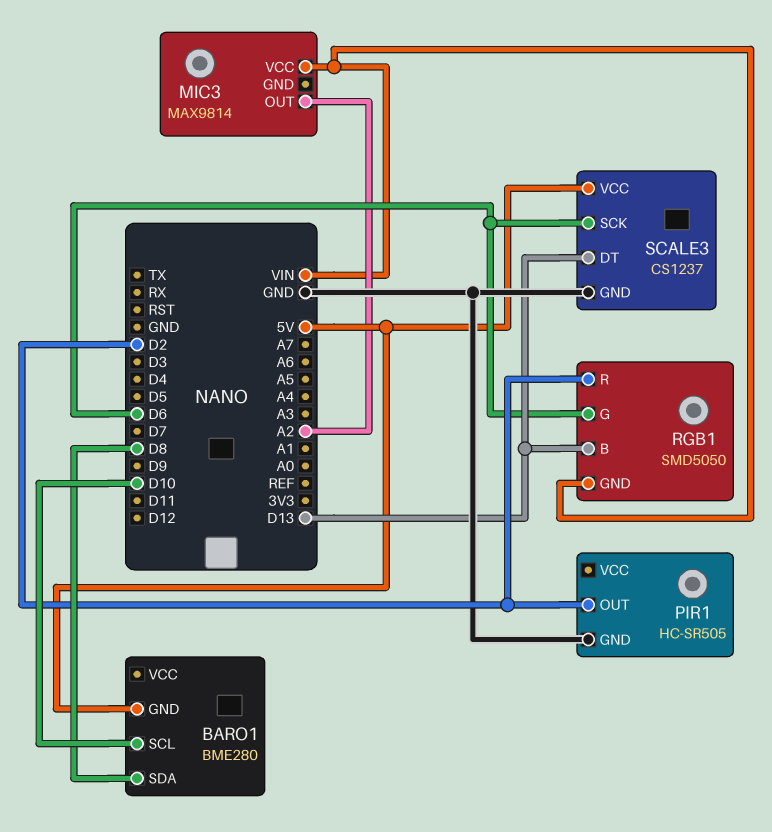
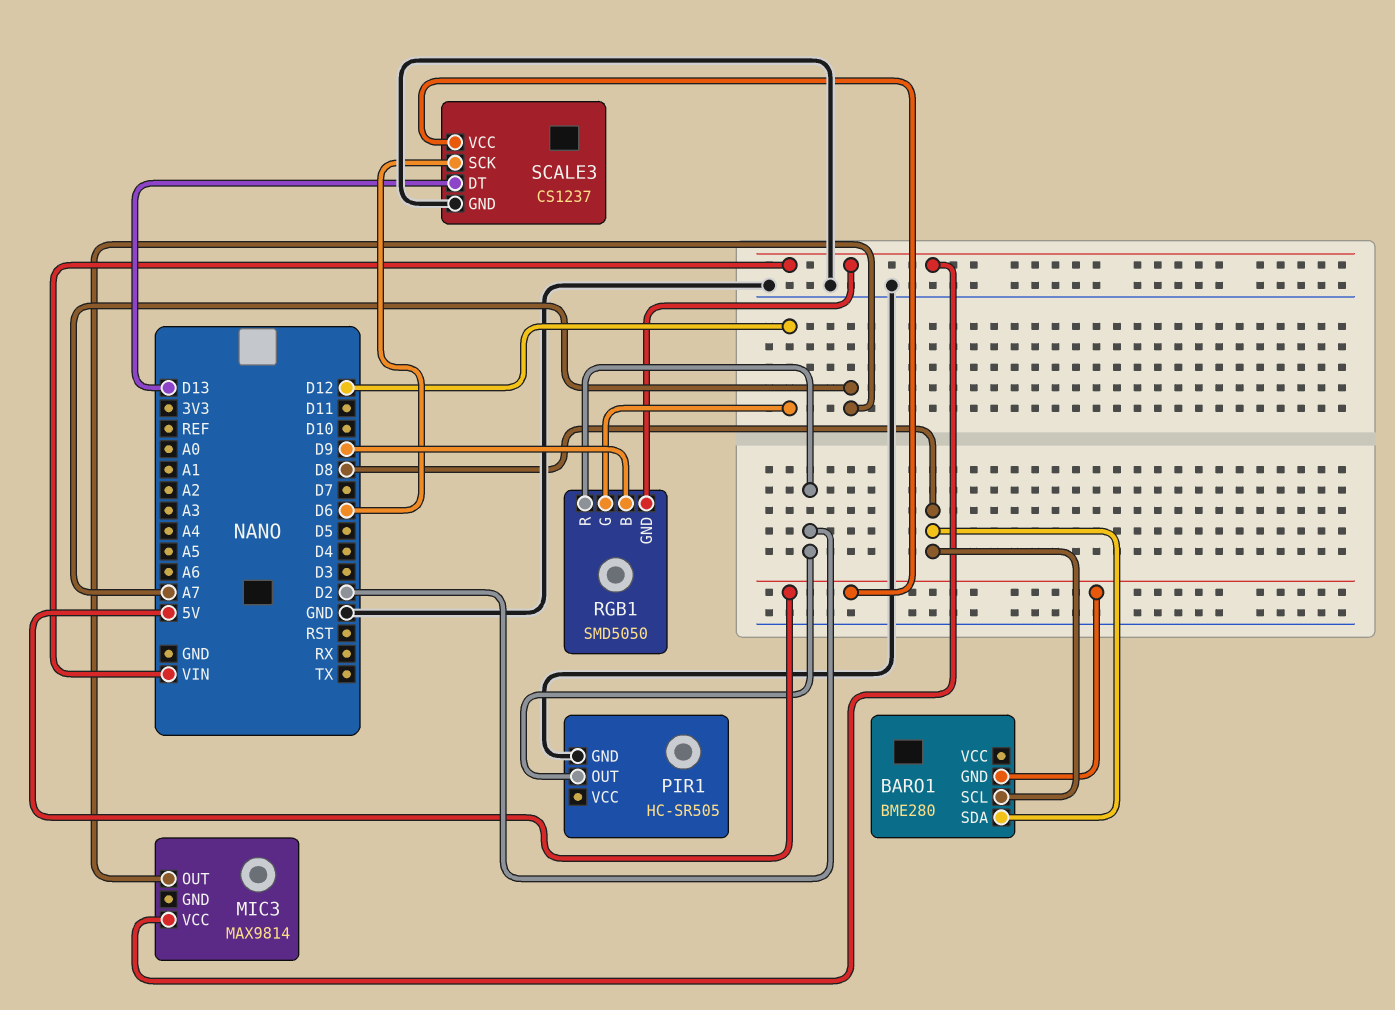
BARO1 pin SCL: D10 -> D8
MIC3 pin OUT: A2 -> A7
RGB1 pin B: D13 -> D9
RGB1 pin G: D6 -> D12

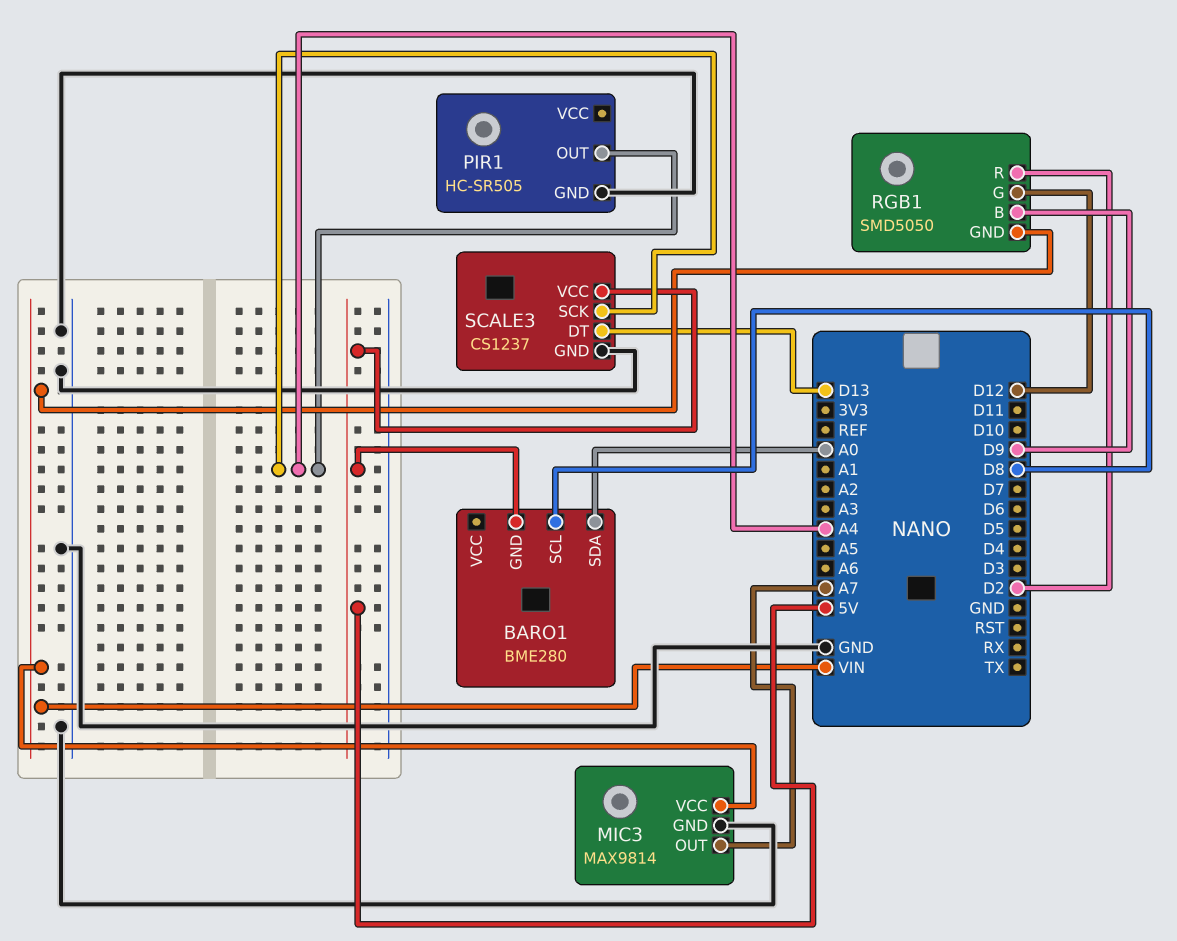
BARO1 pin SDA: D8 -> A0
MIC3 pin GND: none -> GND
PIR1 pin OUT: D2 -> A4
SCALE3 pin SCK: D6 -> A4

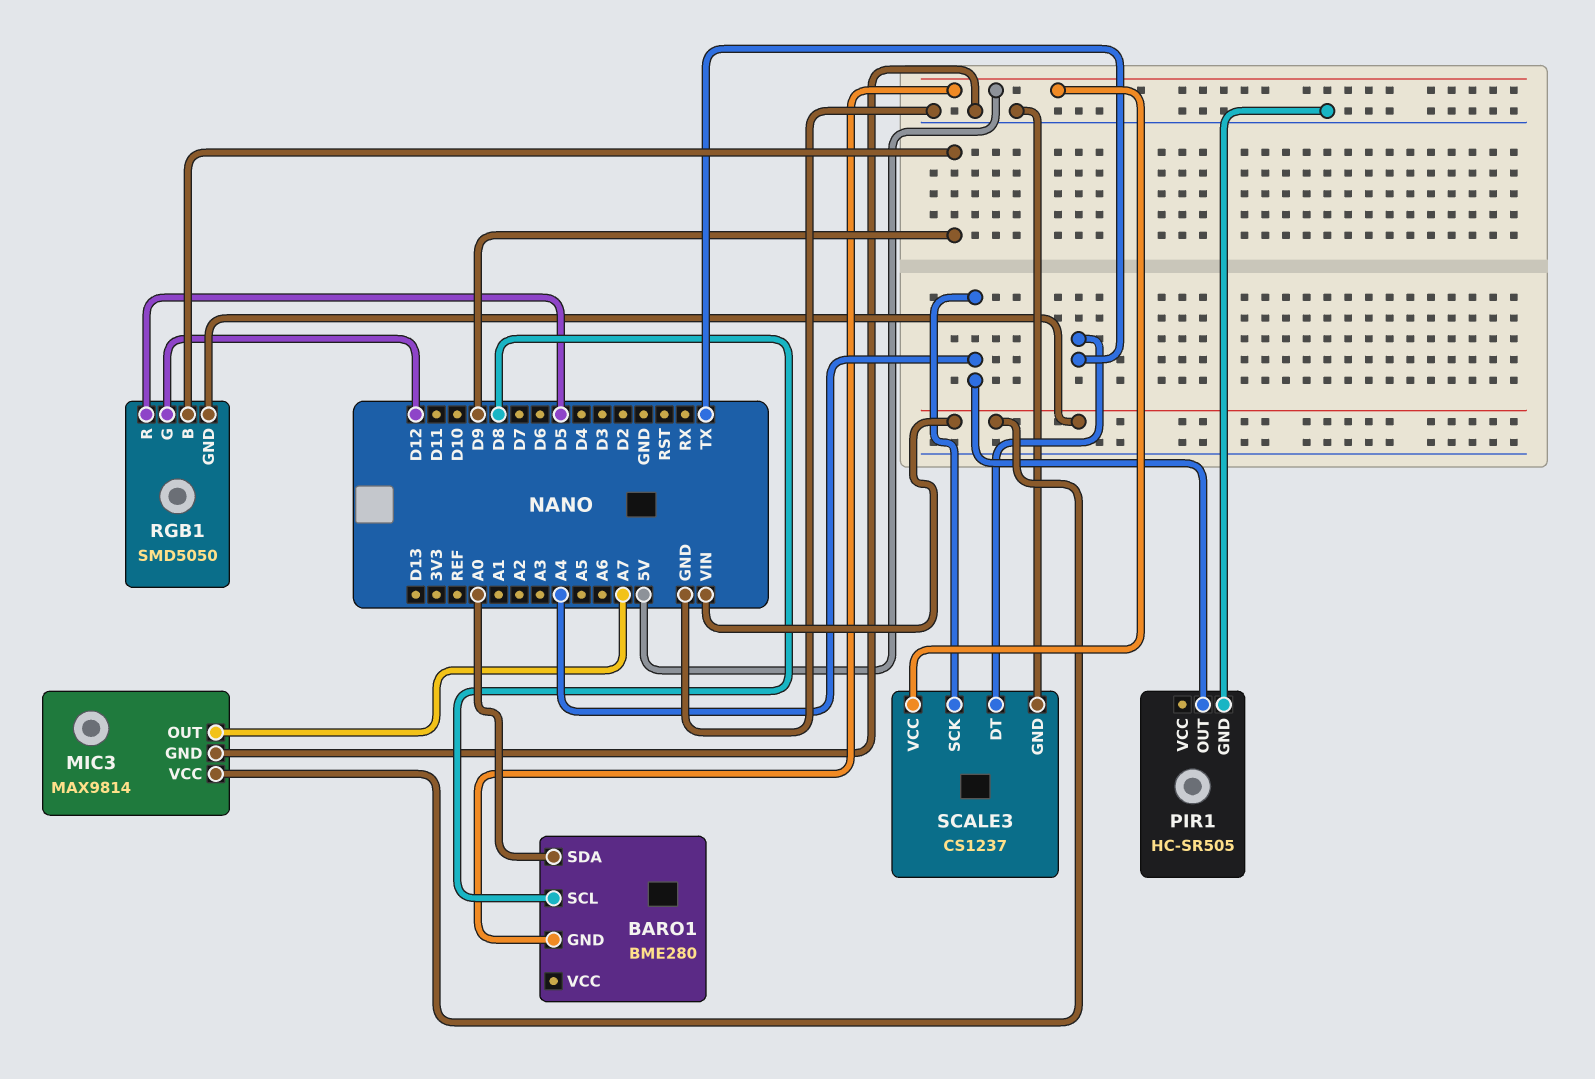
RGB1 pin R: D2 -> D5
SCALE3 pin DT: D13 -> TX

